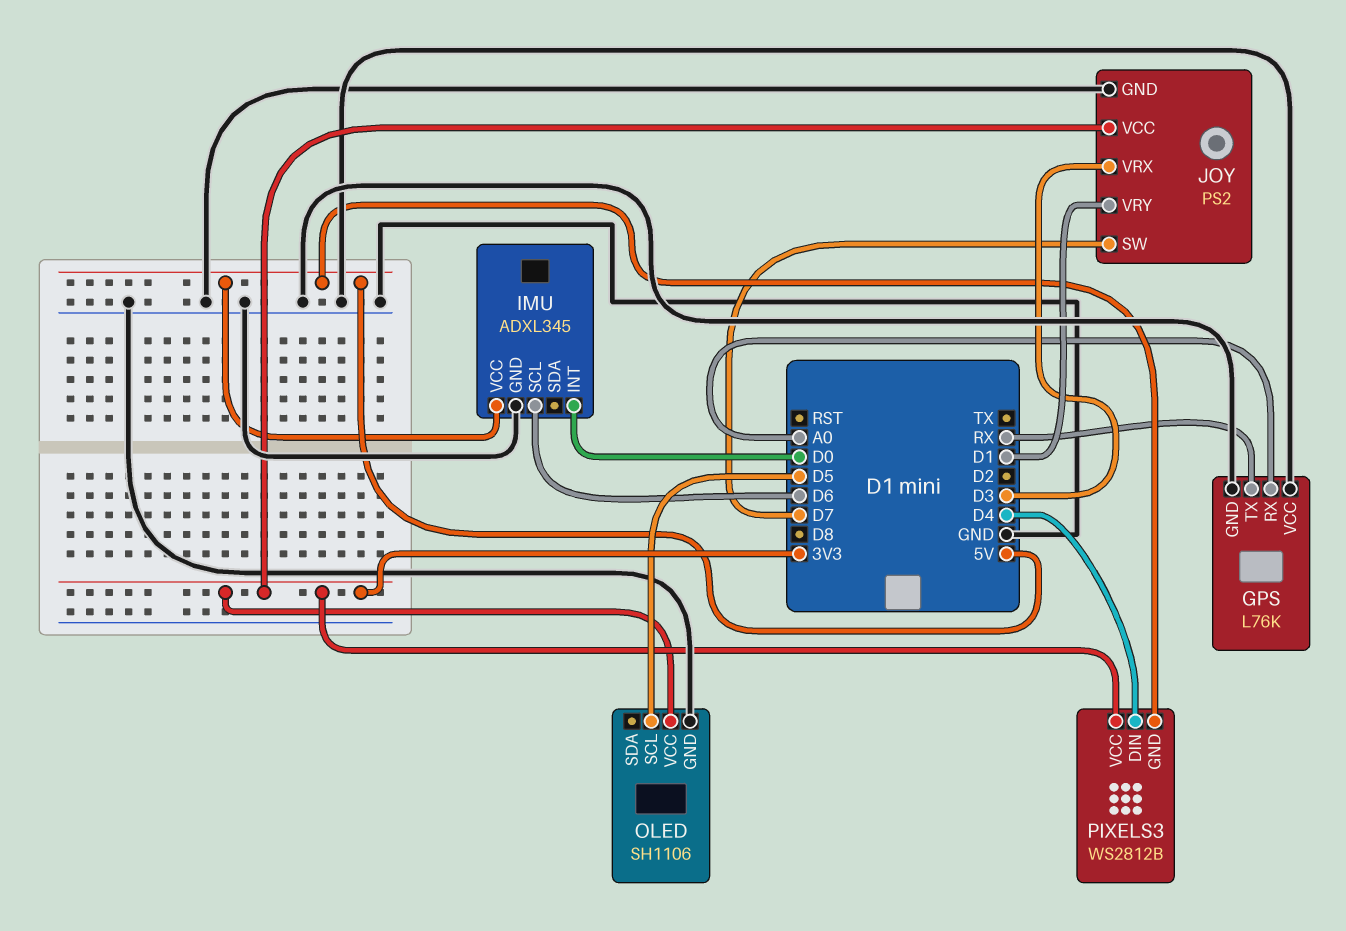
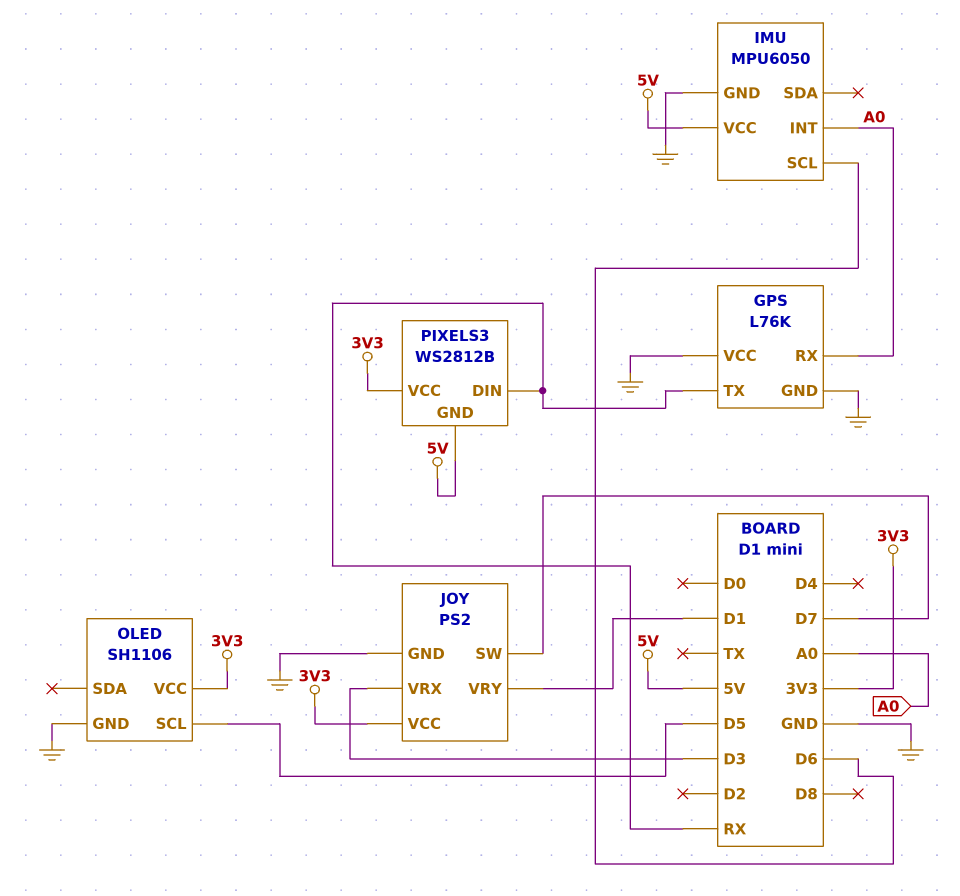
IMU: ADXL345 -> MPU6050
IMU pin INT: D0 -> A0
PIXELS3 pin DIN: D4 -> RX

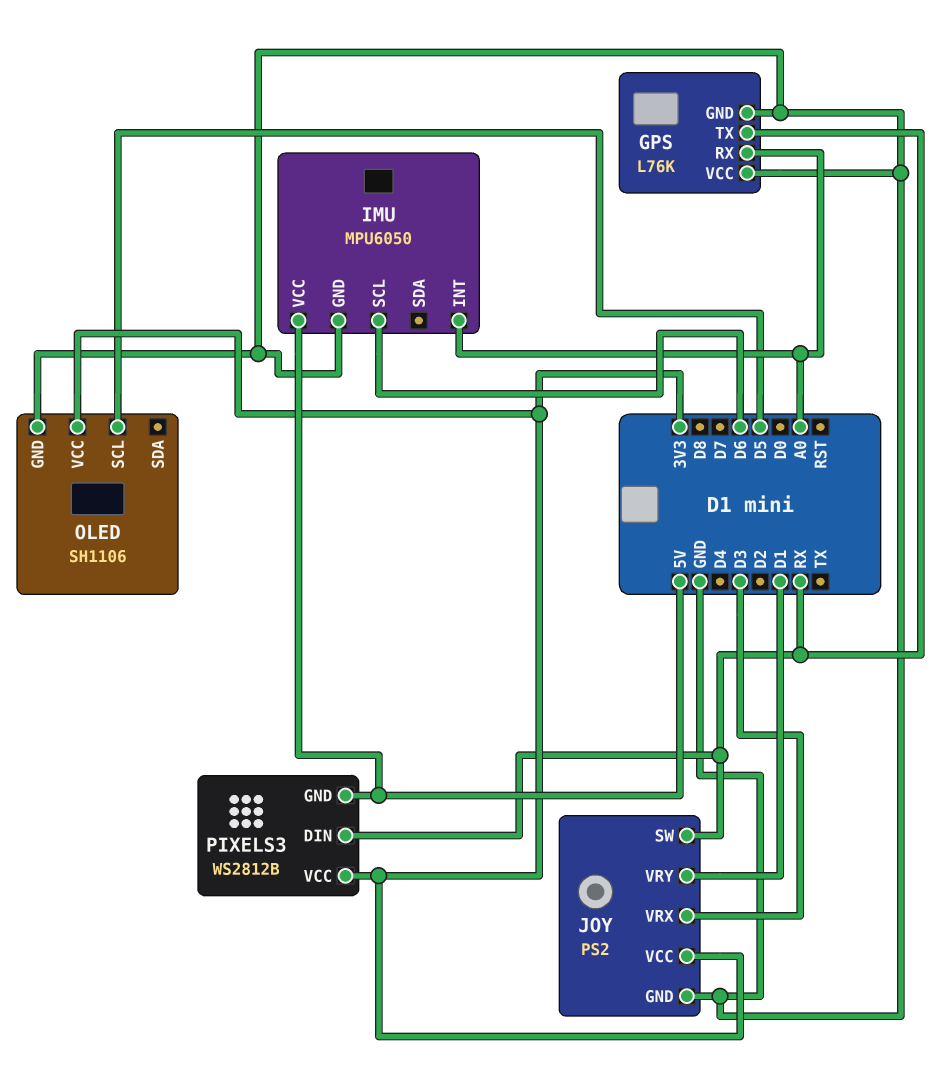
JOY pin SW: D7 -> RX

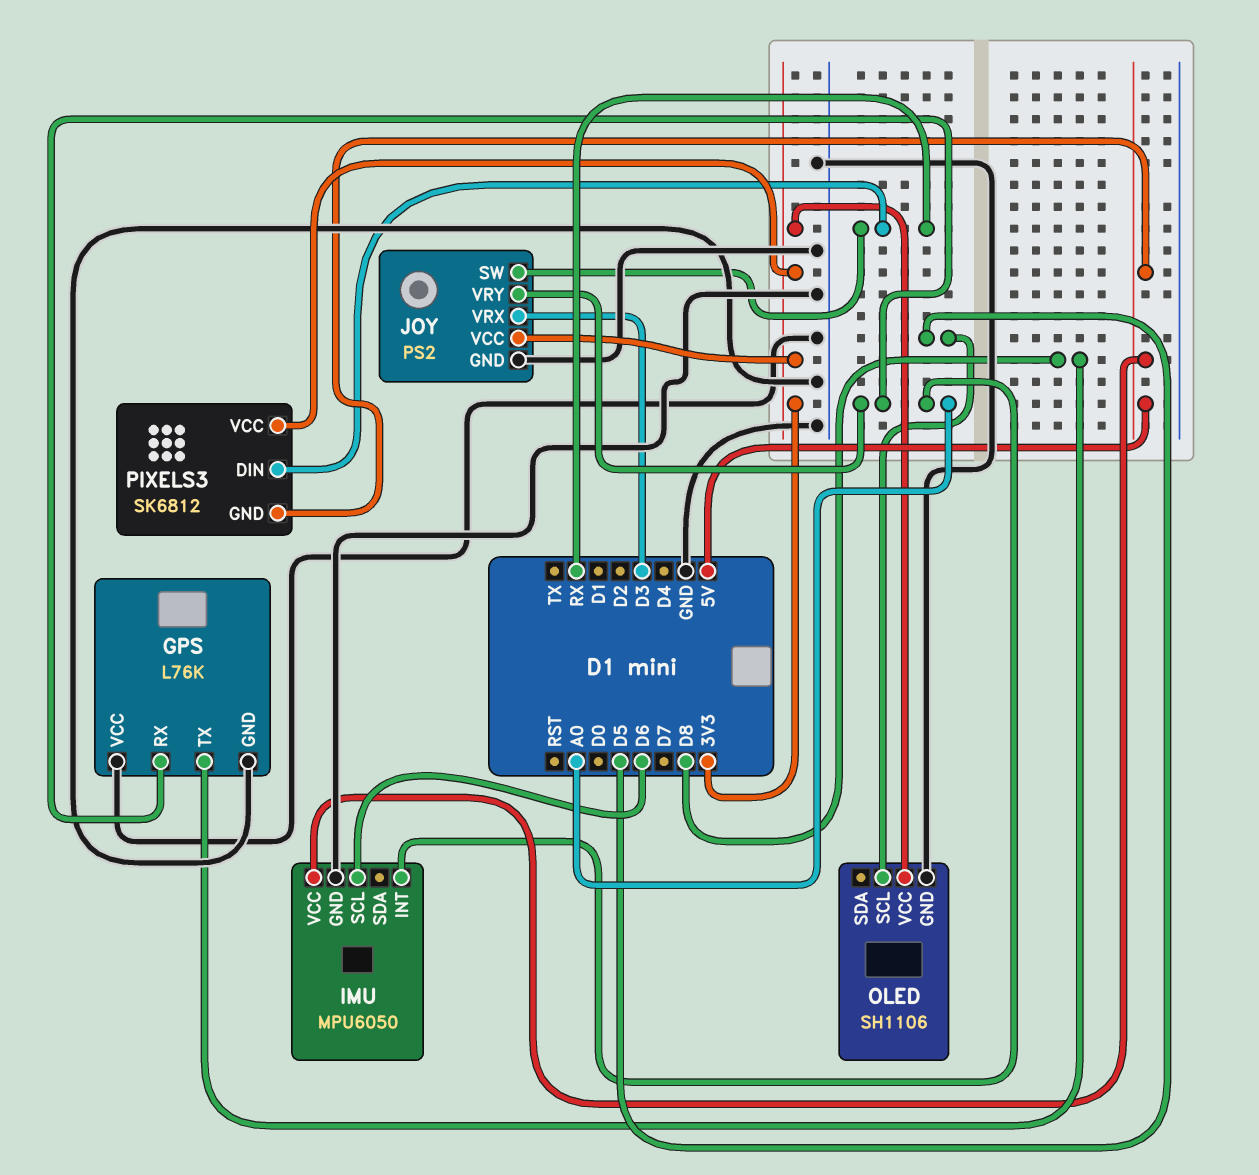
GPS pin TX: RX -> D8
JOY pin VRY: D1 -> A0
PIXELS3: WS2812B -> SK6812

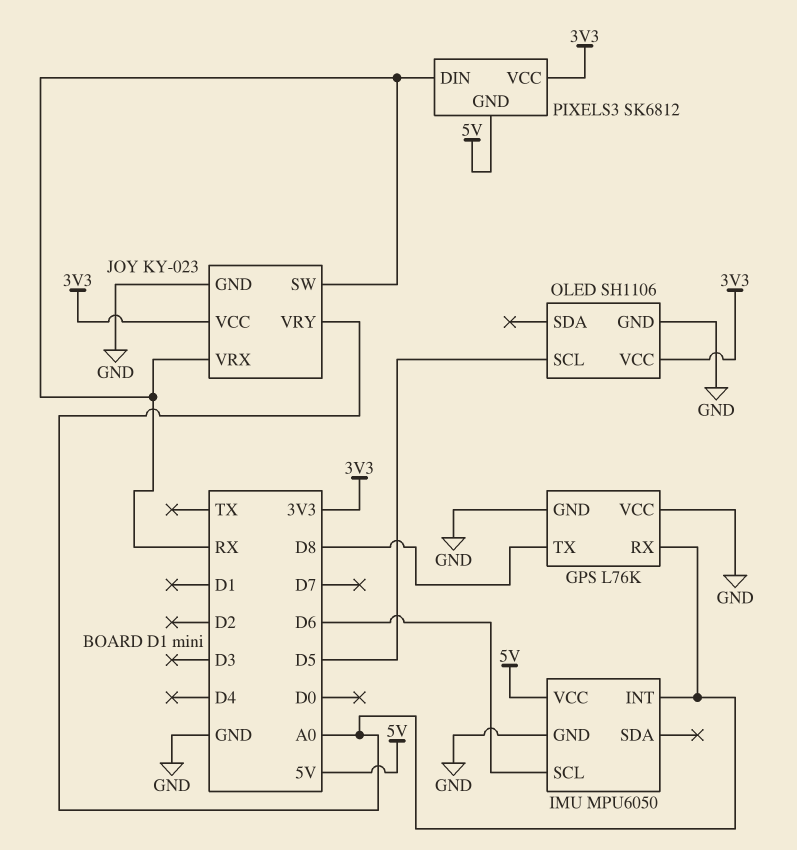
JOY: PS2 -> KY-023
JOY pin VRX: D3 -> RX

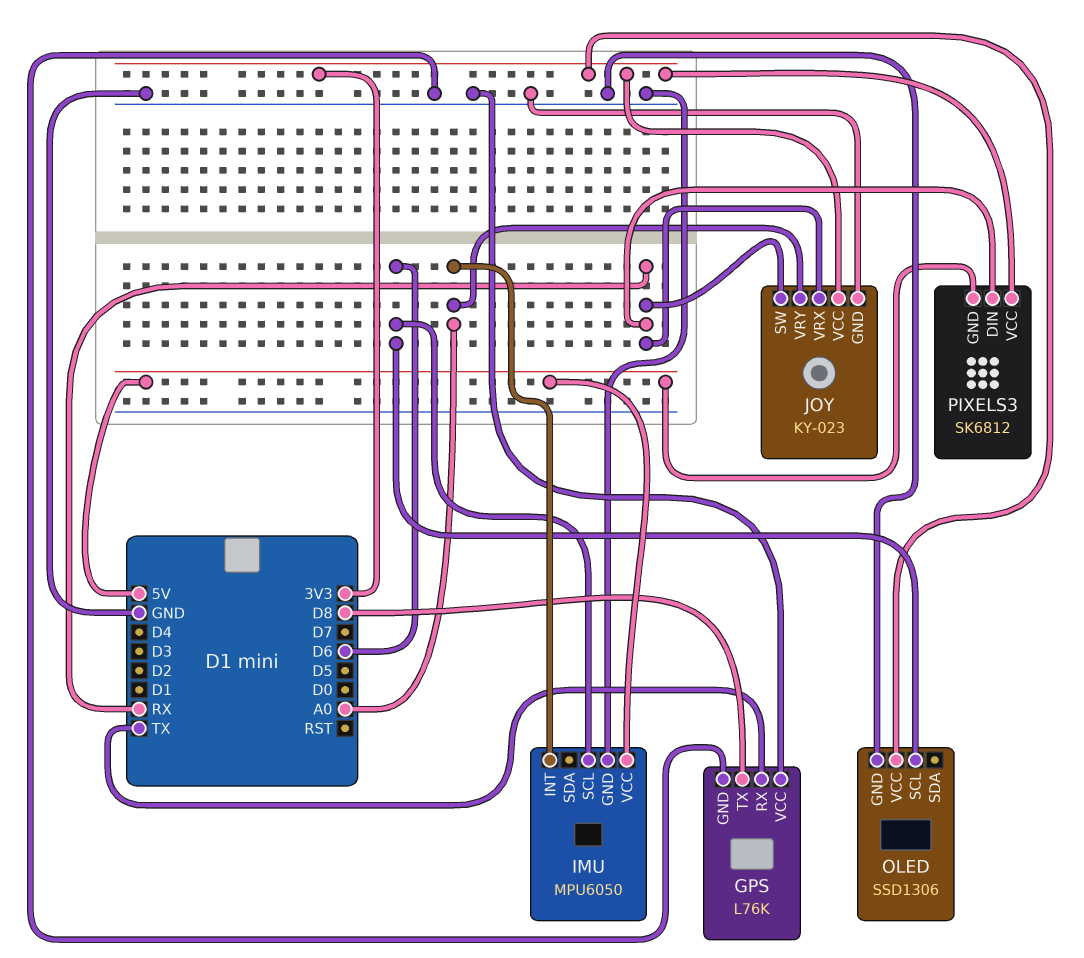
GPS pin RX: A0 -> TX
OLED: SH1106 -> SSD1306
OLED pin SCL: D5 -> D6

